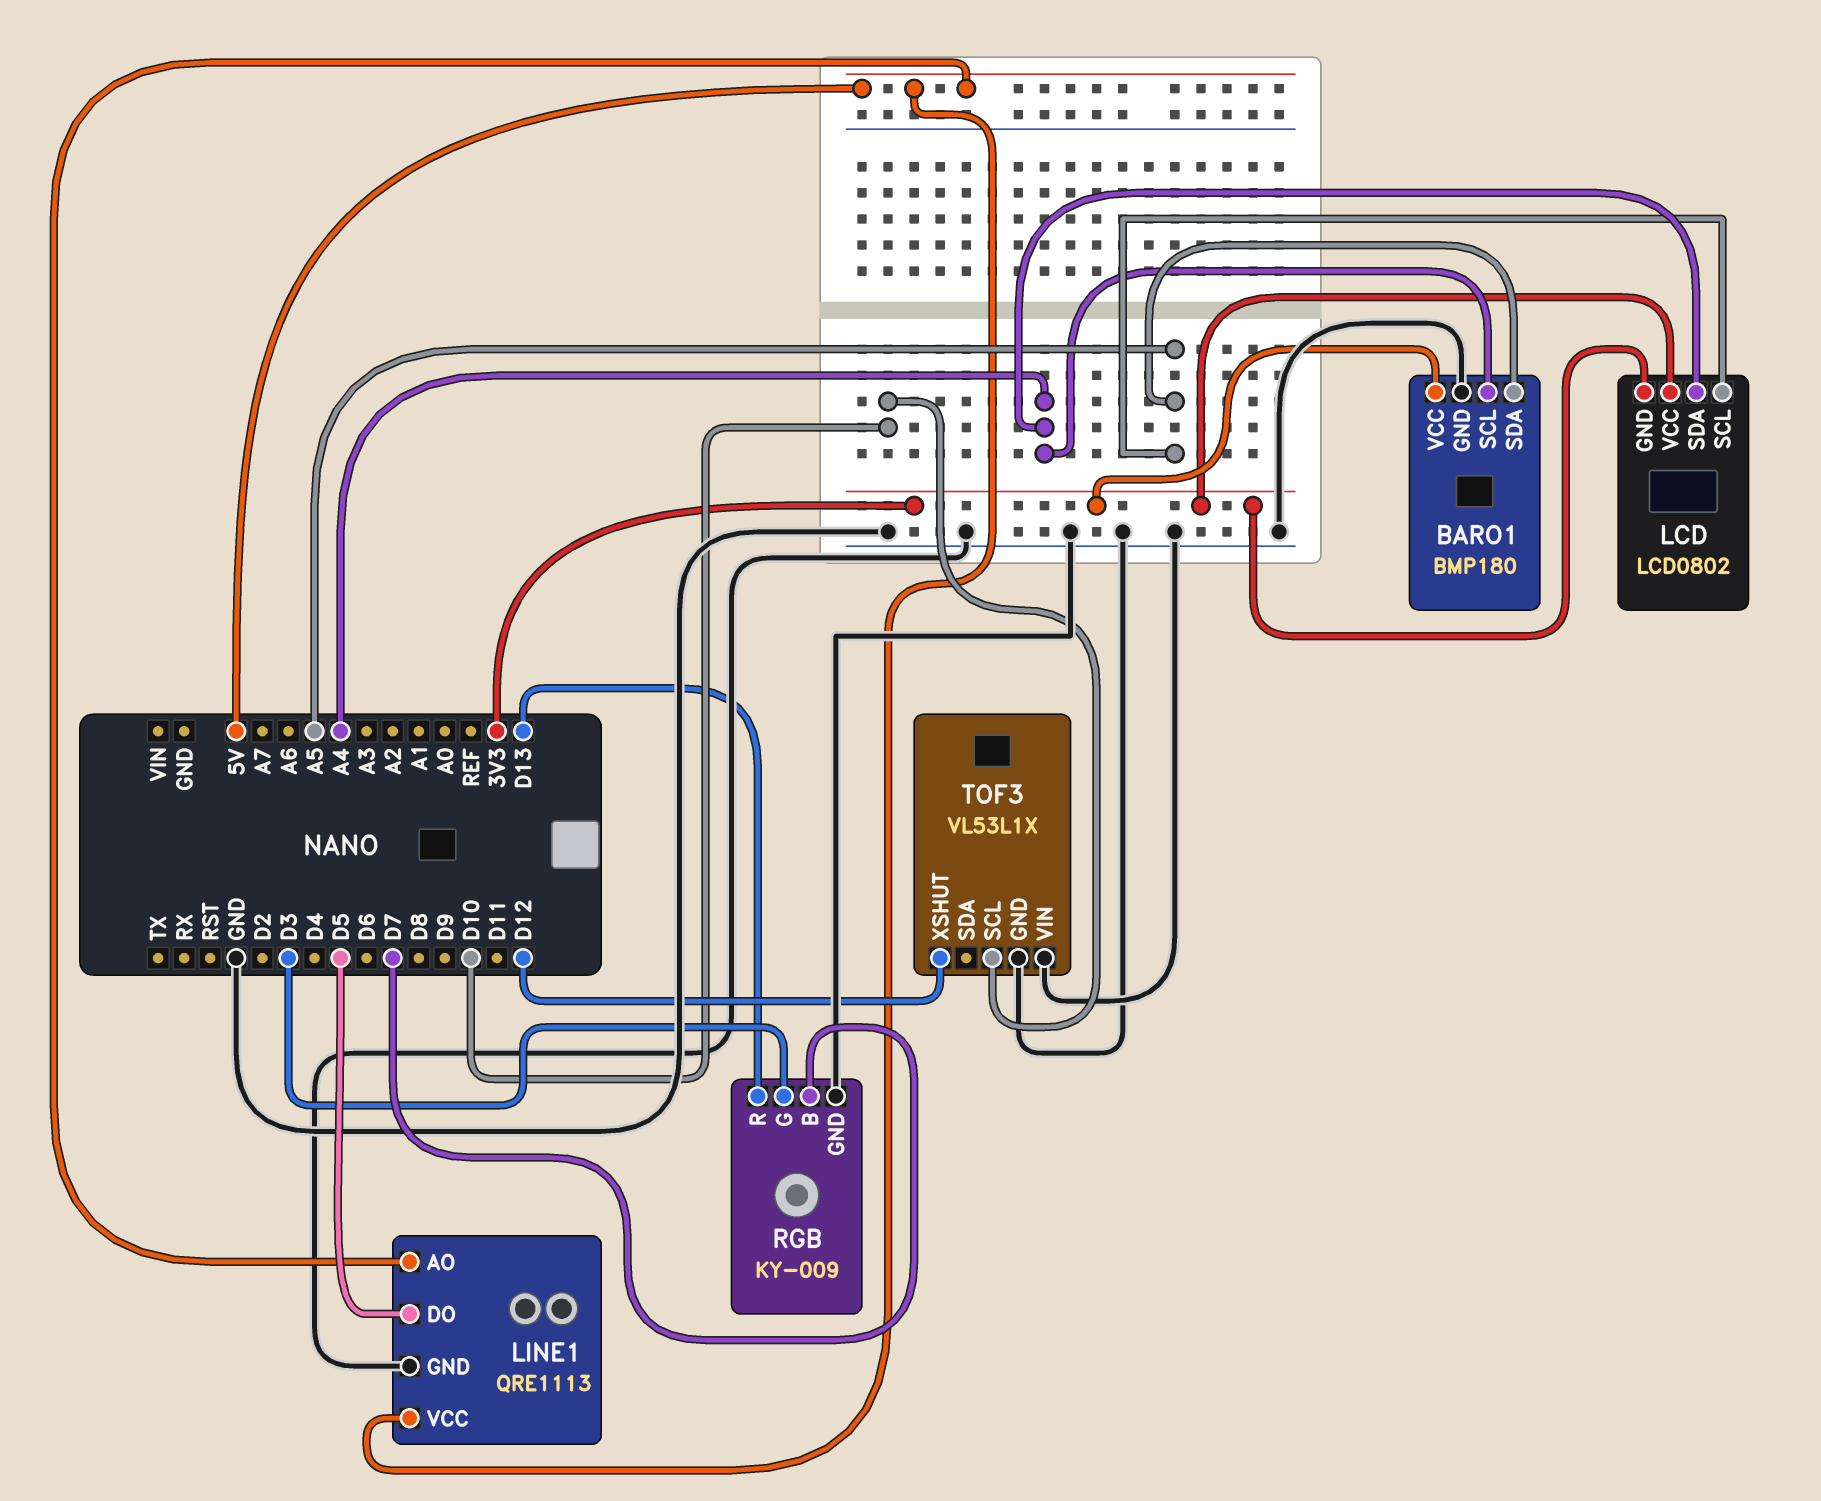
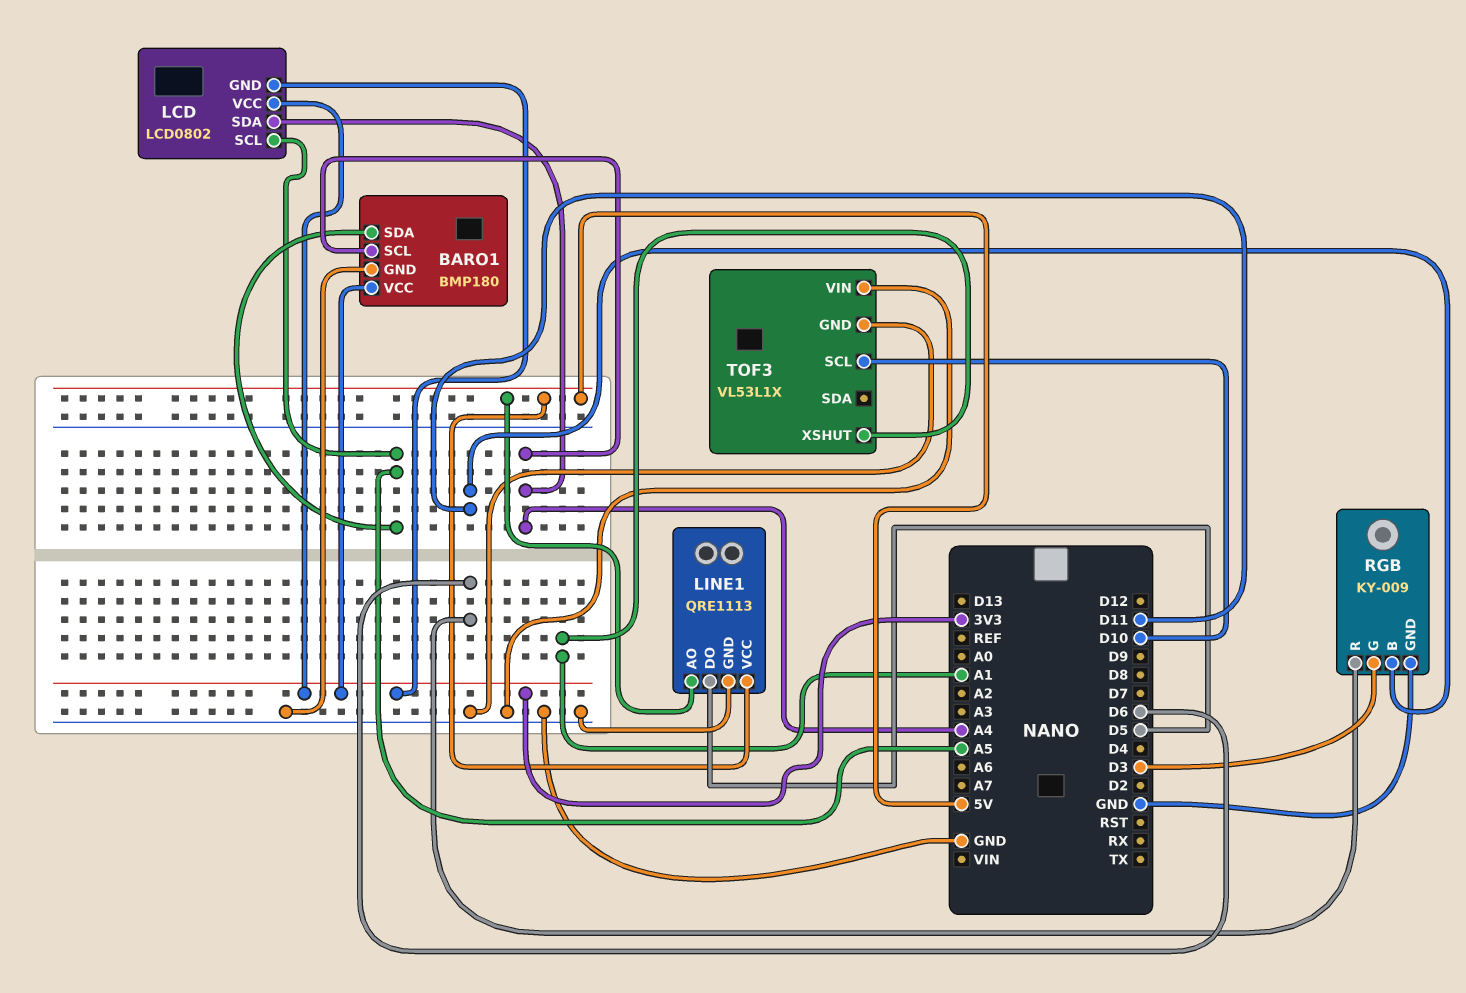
RGB pin B: D7 -> D11
RGB pin R: D13 -> D6
TOF3 pin XSHUT: D12 -> A1

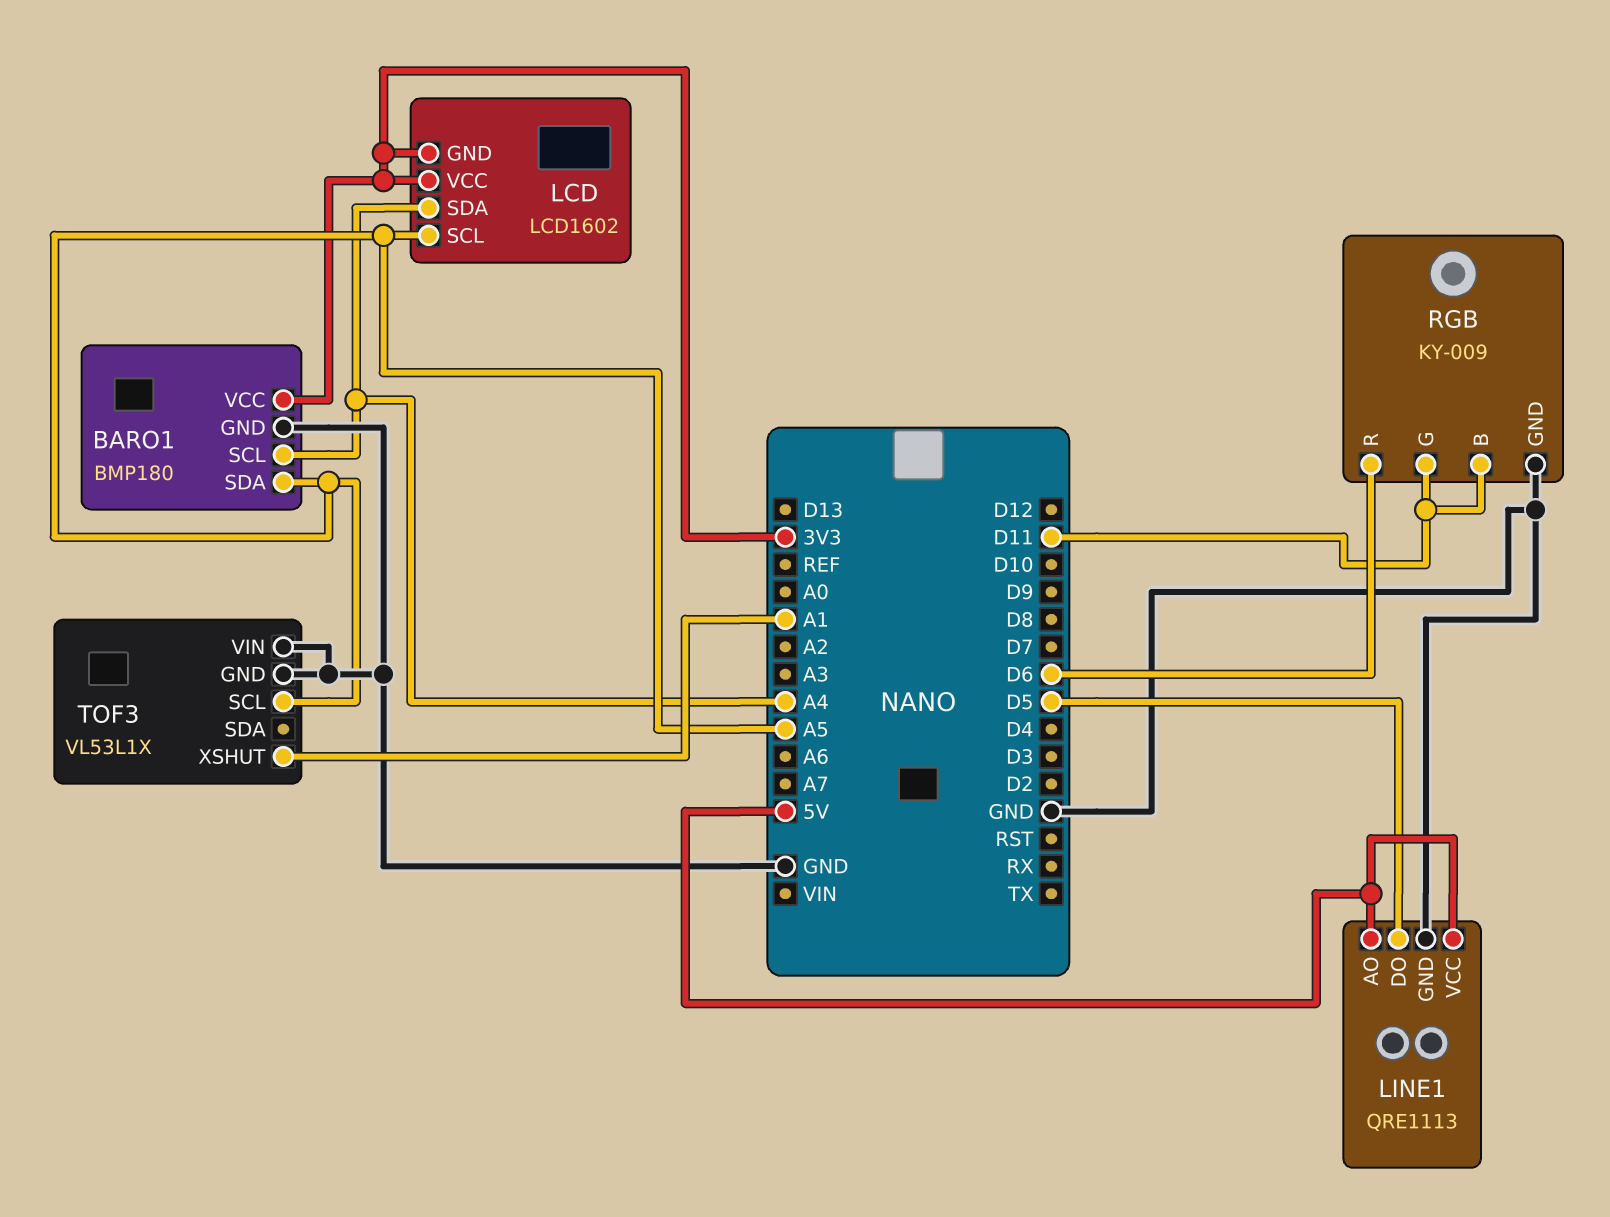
LCD: LCD0802 -> LCD1602
RGB pin G: D3 -> D11
TOF3 pin SCL: D10 -> A5

